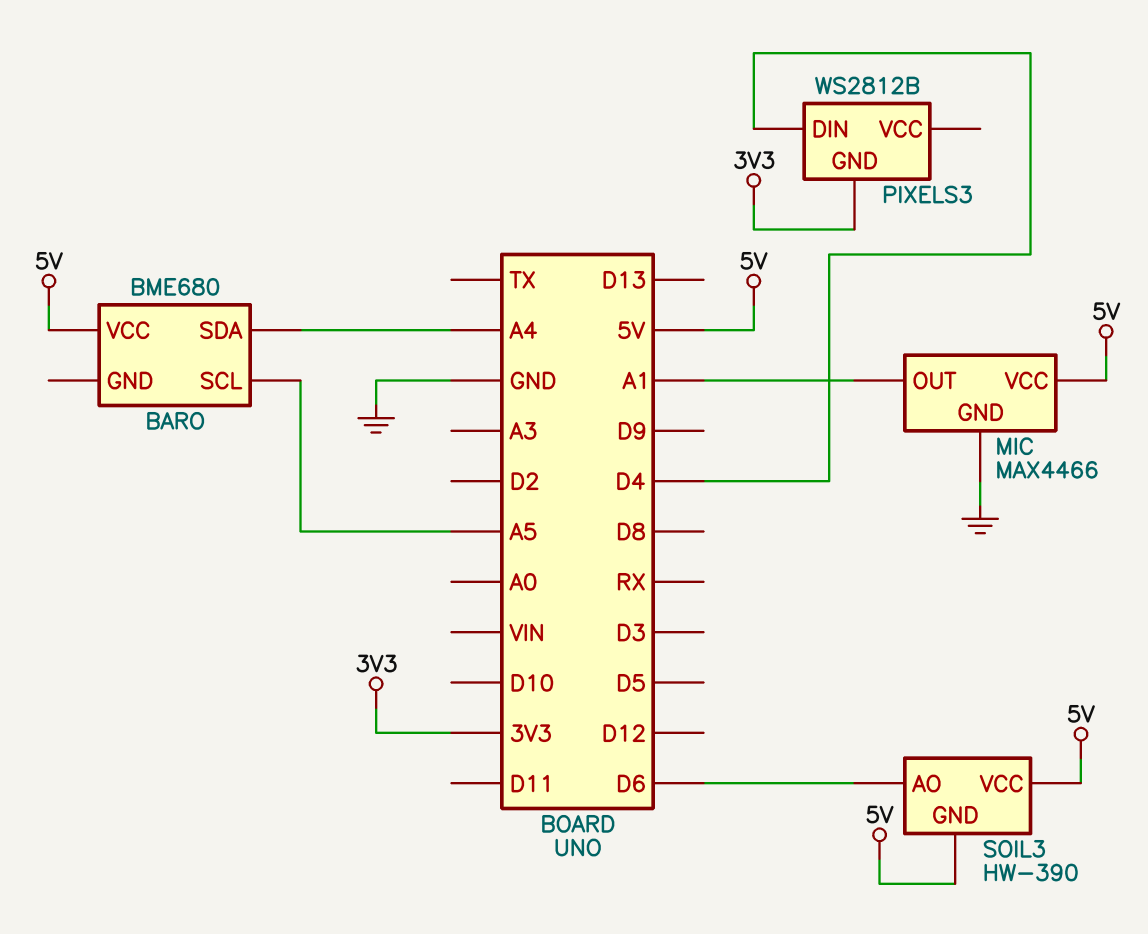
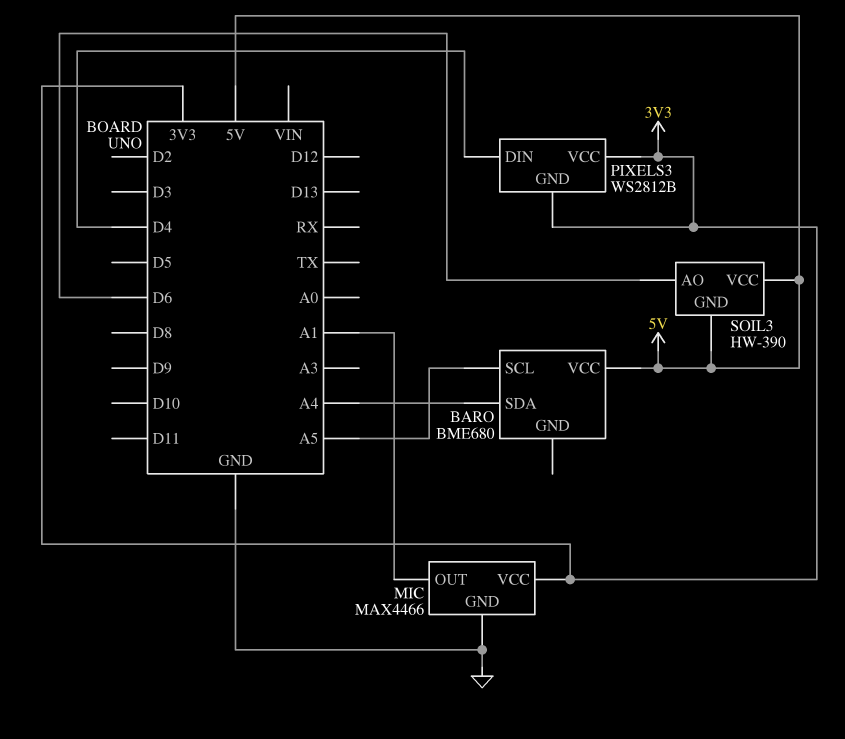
MIC pin VCC: 5V -> 3V3
PIXELS3 pin VCC: none -> 3V3

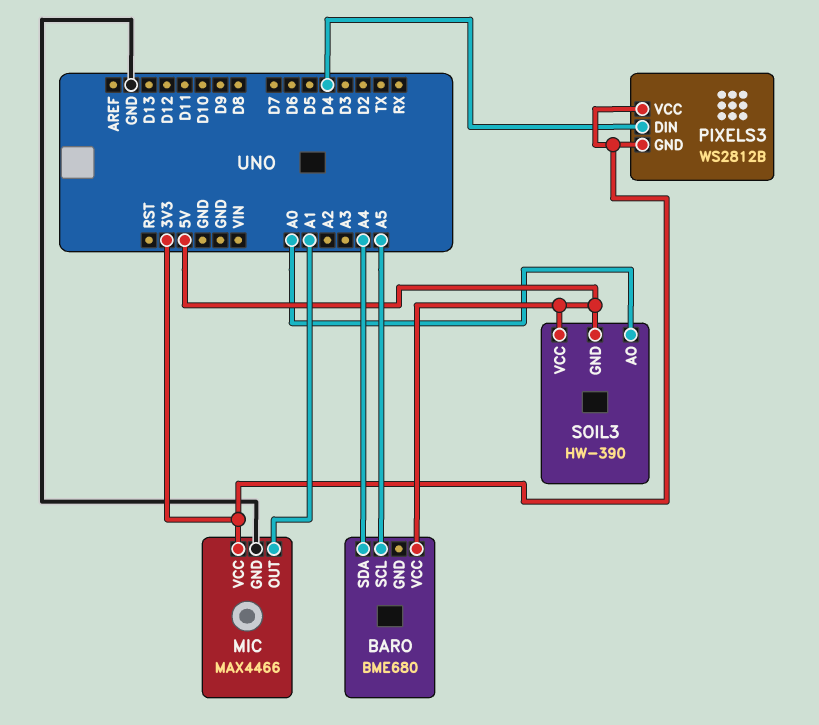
SOIL3 pin AO: D6 -> A0

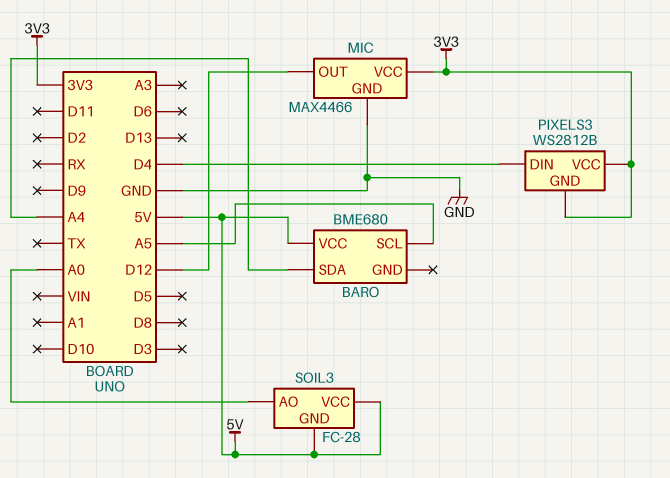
MIC pin OUT: A1 -> D12
SOIL3: HW-390 -> FC-28

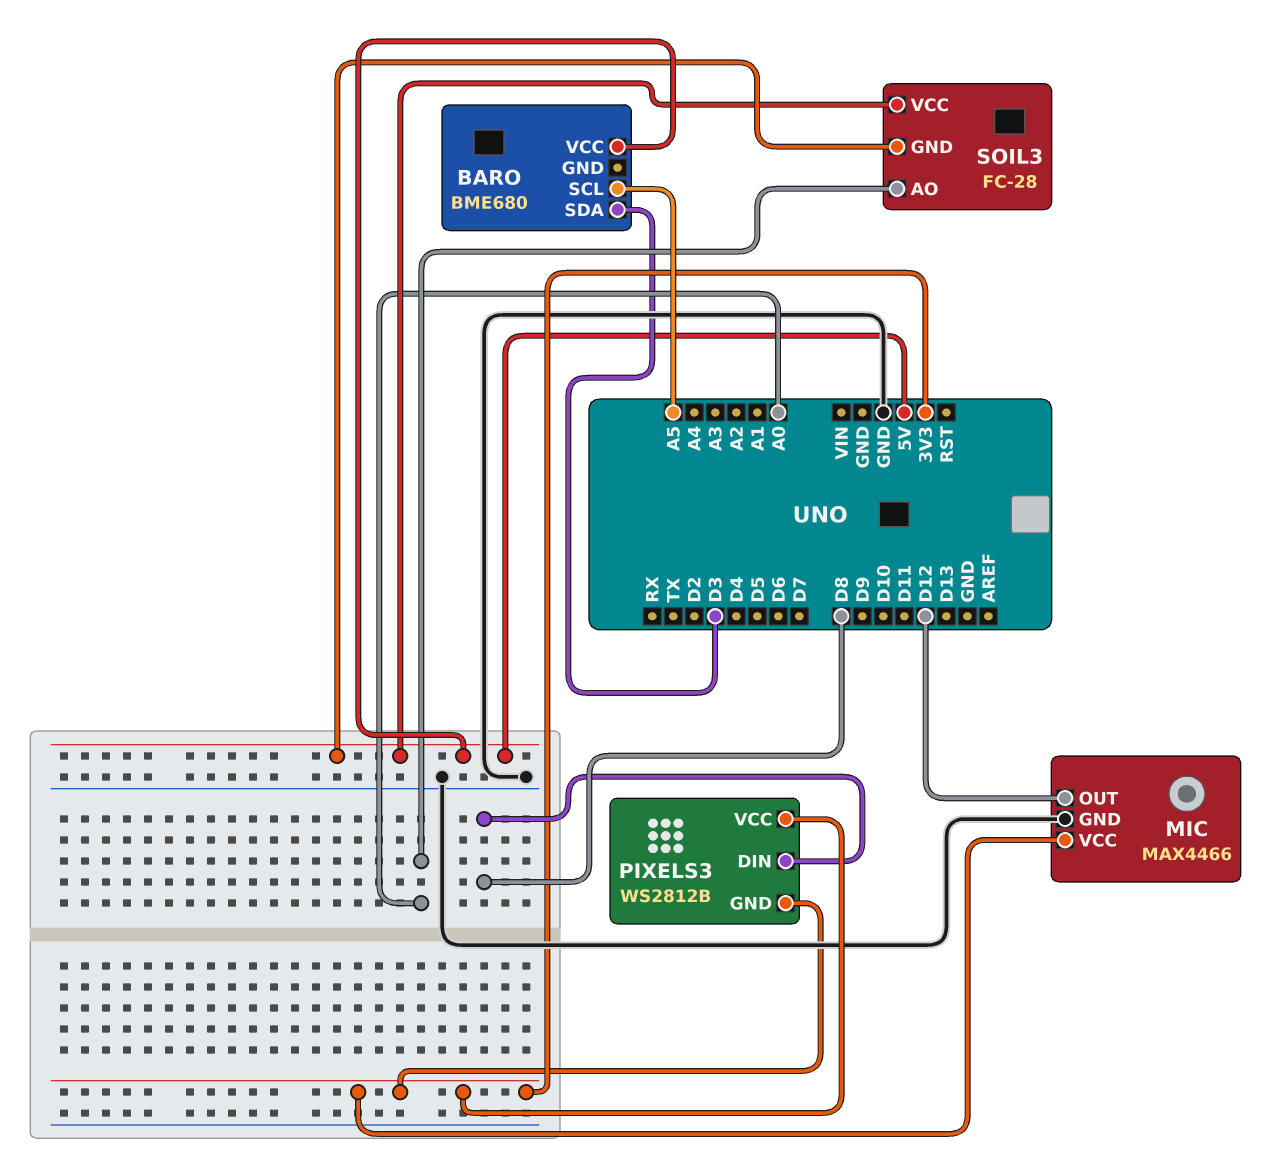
BARO pin SDA: A4 -> D3
PIXELS3 pin DIN: D4 -> D8

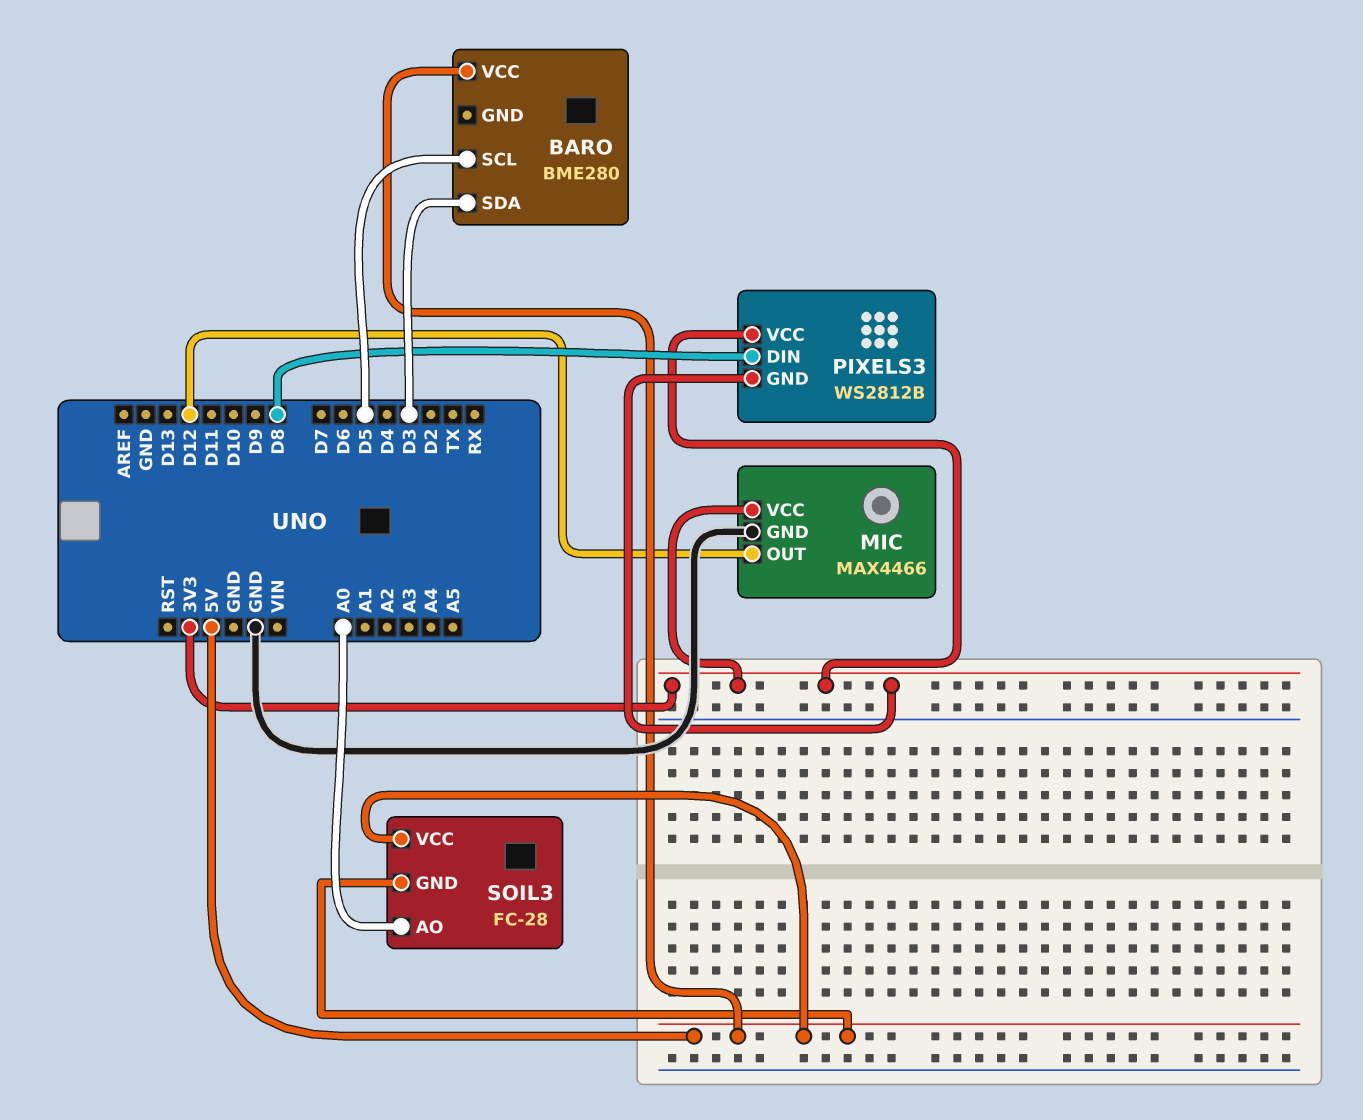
BARO: BME680 -> BME280
BARO pin SCL: A5 -> D5

